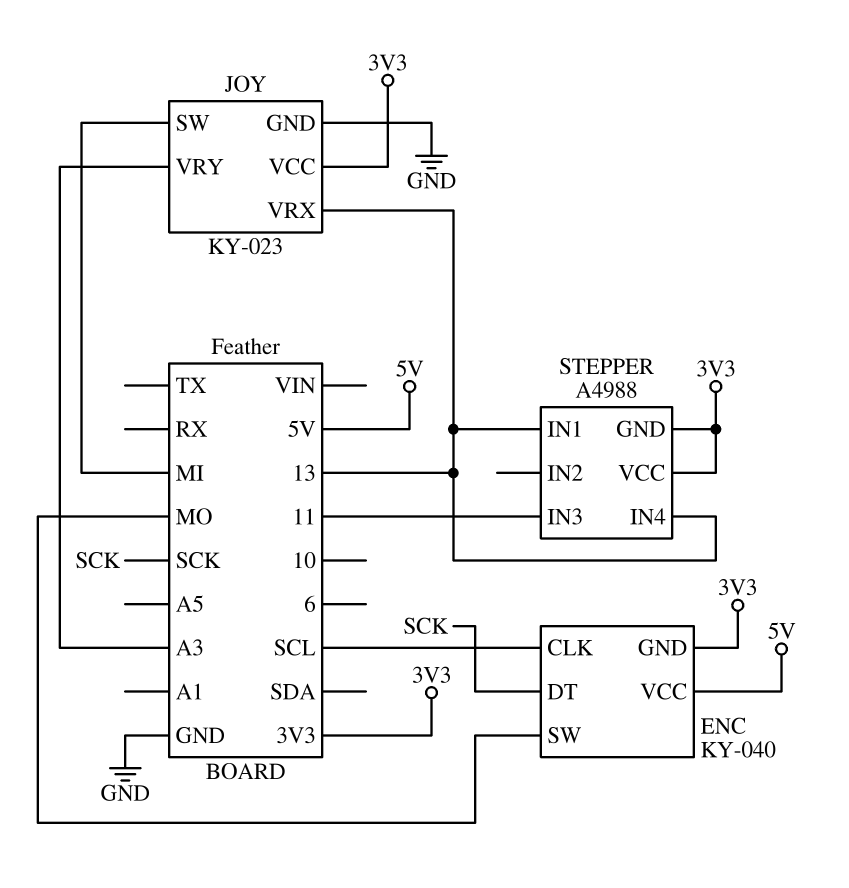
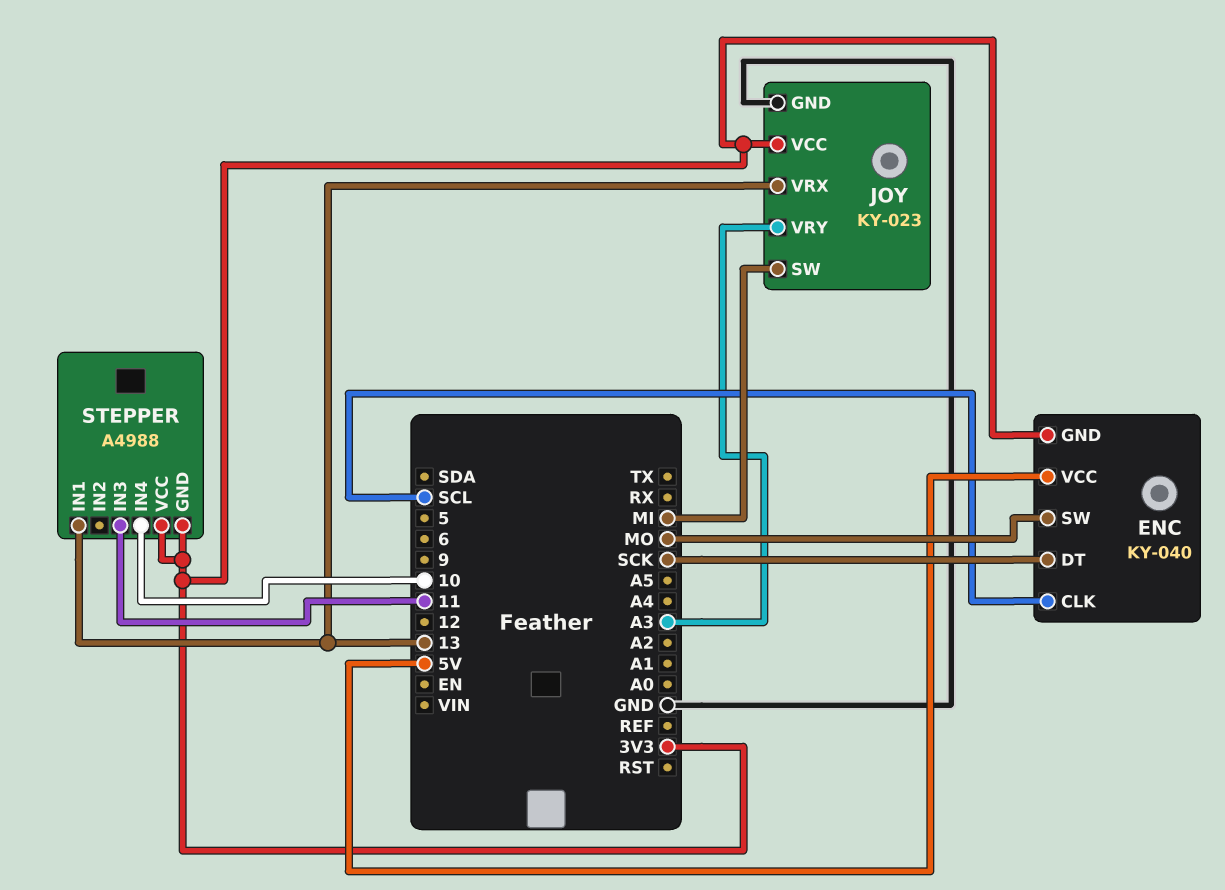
STEPPER pin IN4: 13 -> 10

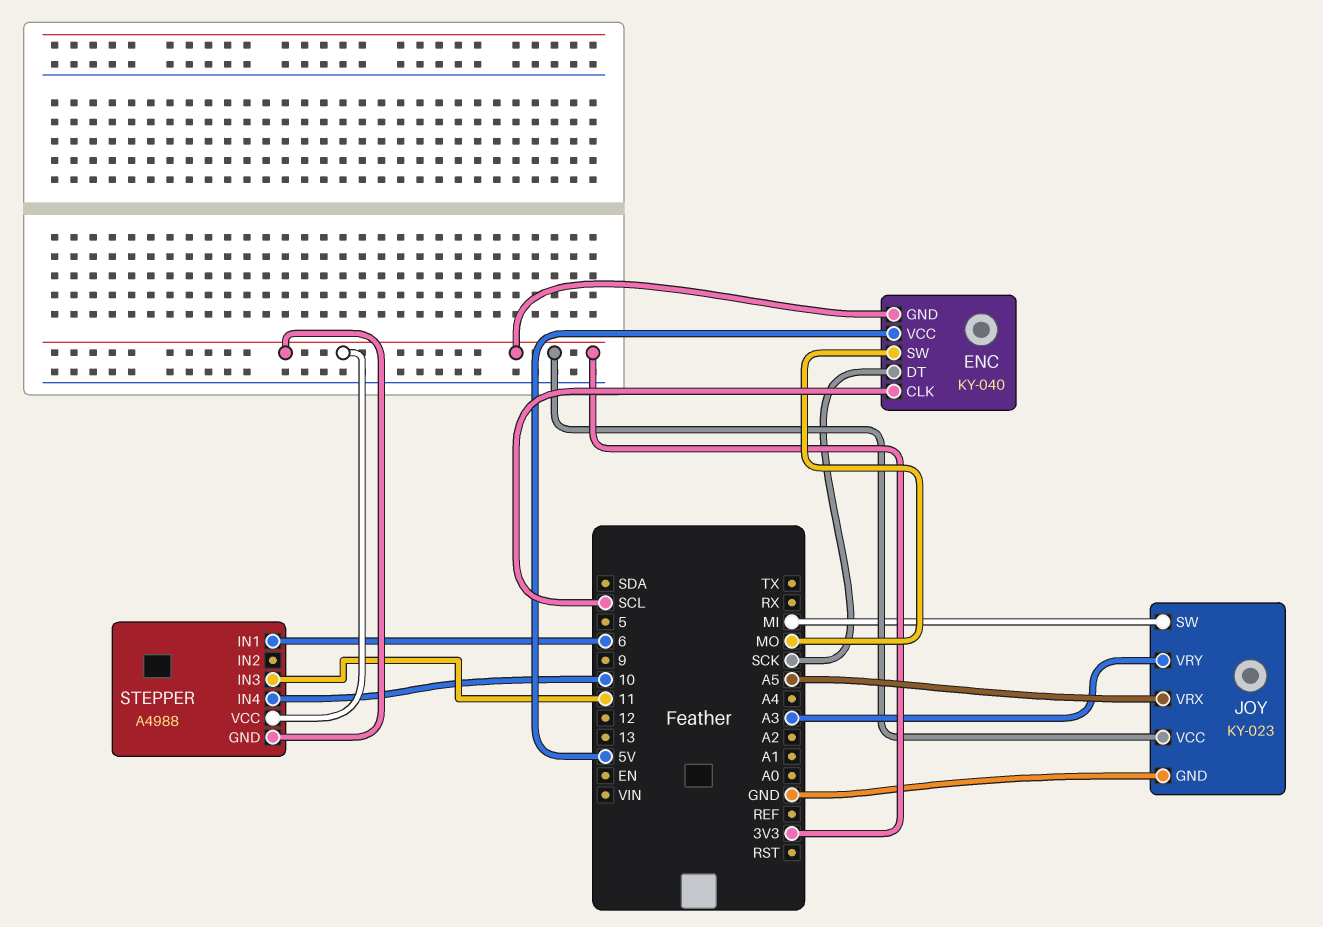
JOY pin VRX: 13 -> A5
STEPPER pin IN1: 13 -> 6

